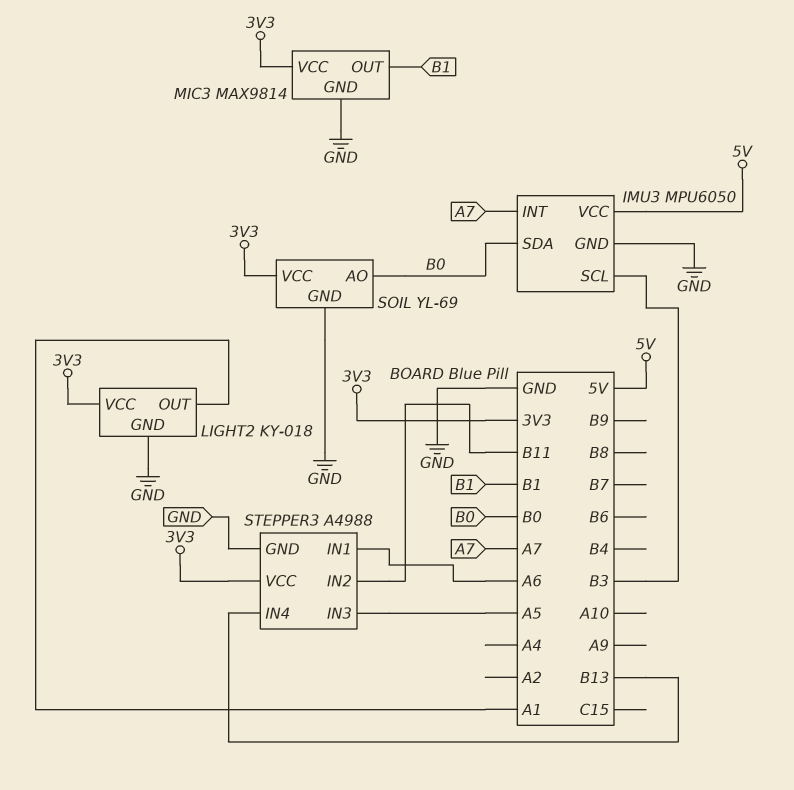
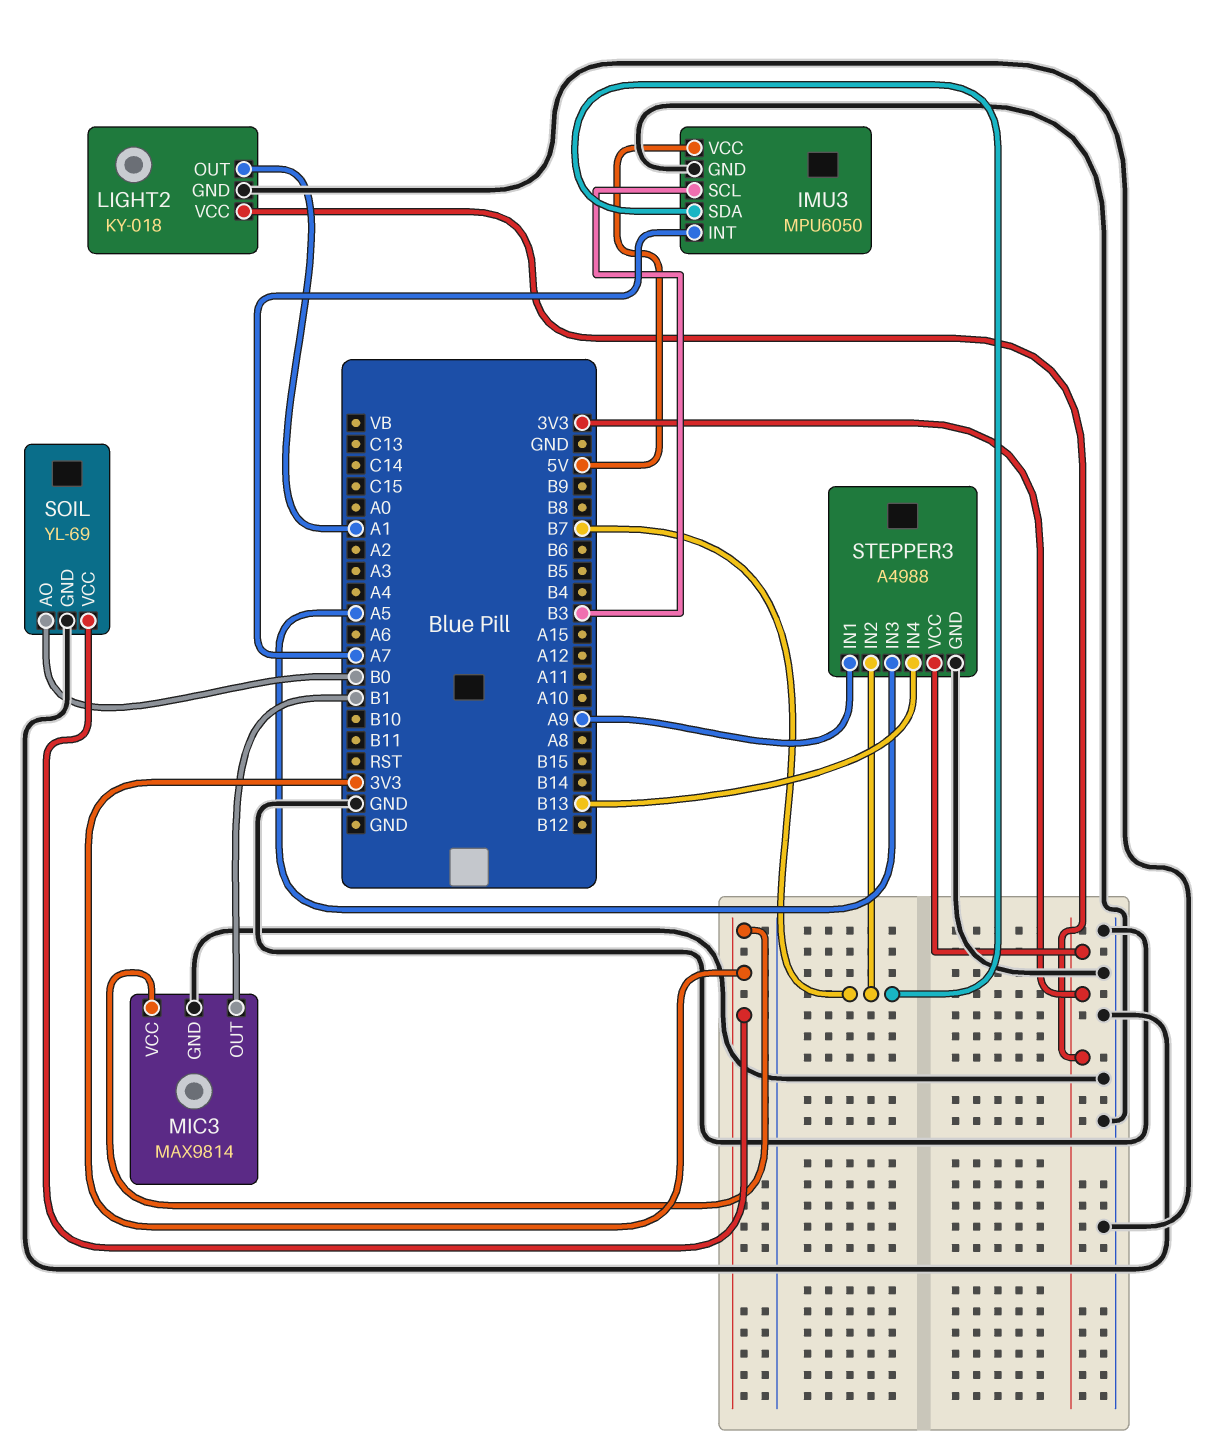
IMU3 pin SDA: B0 -> B7
STEPPER3 pin IN1: A6 -> A9
STEPPER3 pin IN2: B11 -> B7

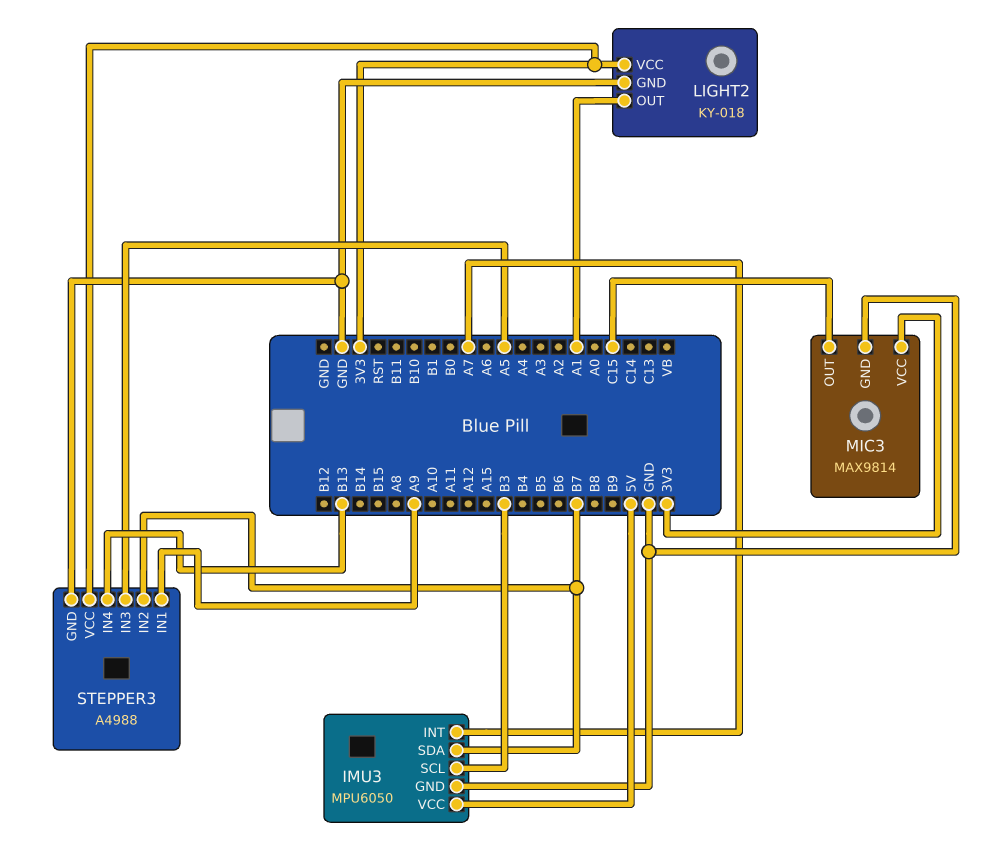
MIC3 pin OUT: B1 -> C15
SOIL: YL-69 -> none
SOIL pin AO: B0 -> none
SOIL pin GND: GND -> none
SOIL pin VCC: 3V3 -> none

